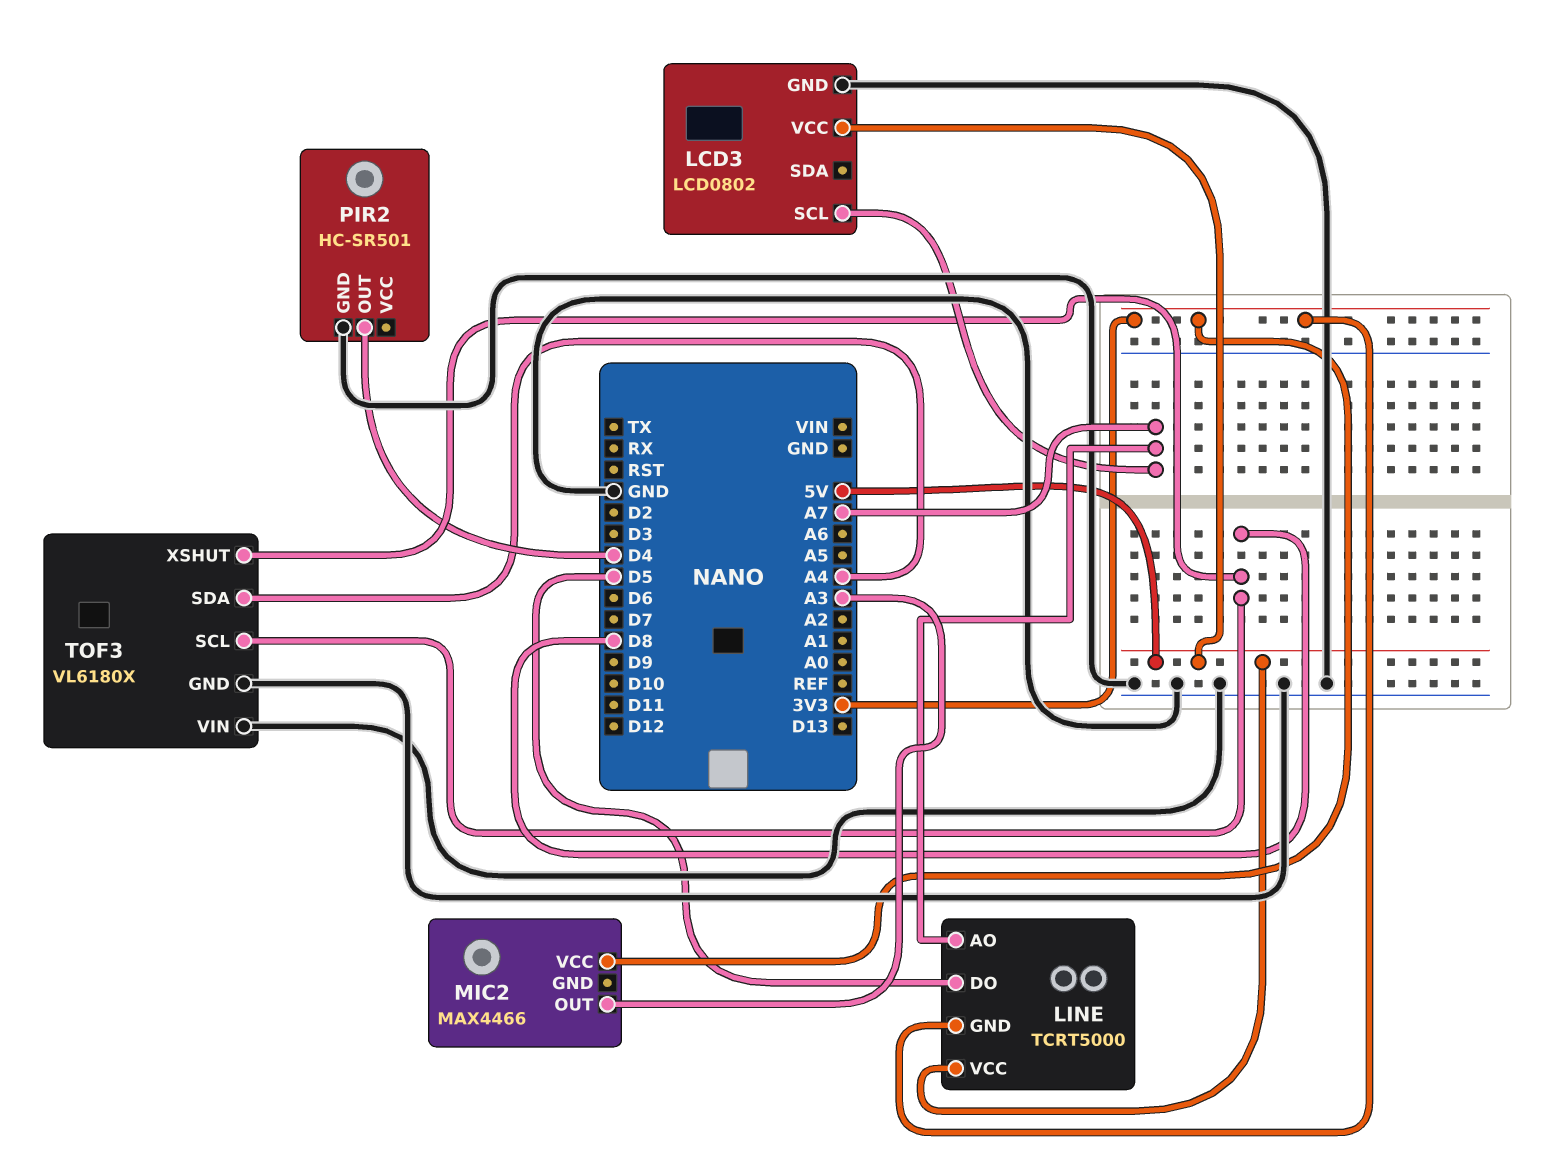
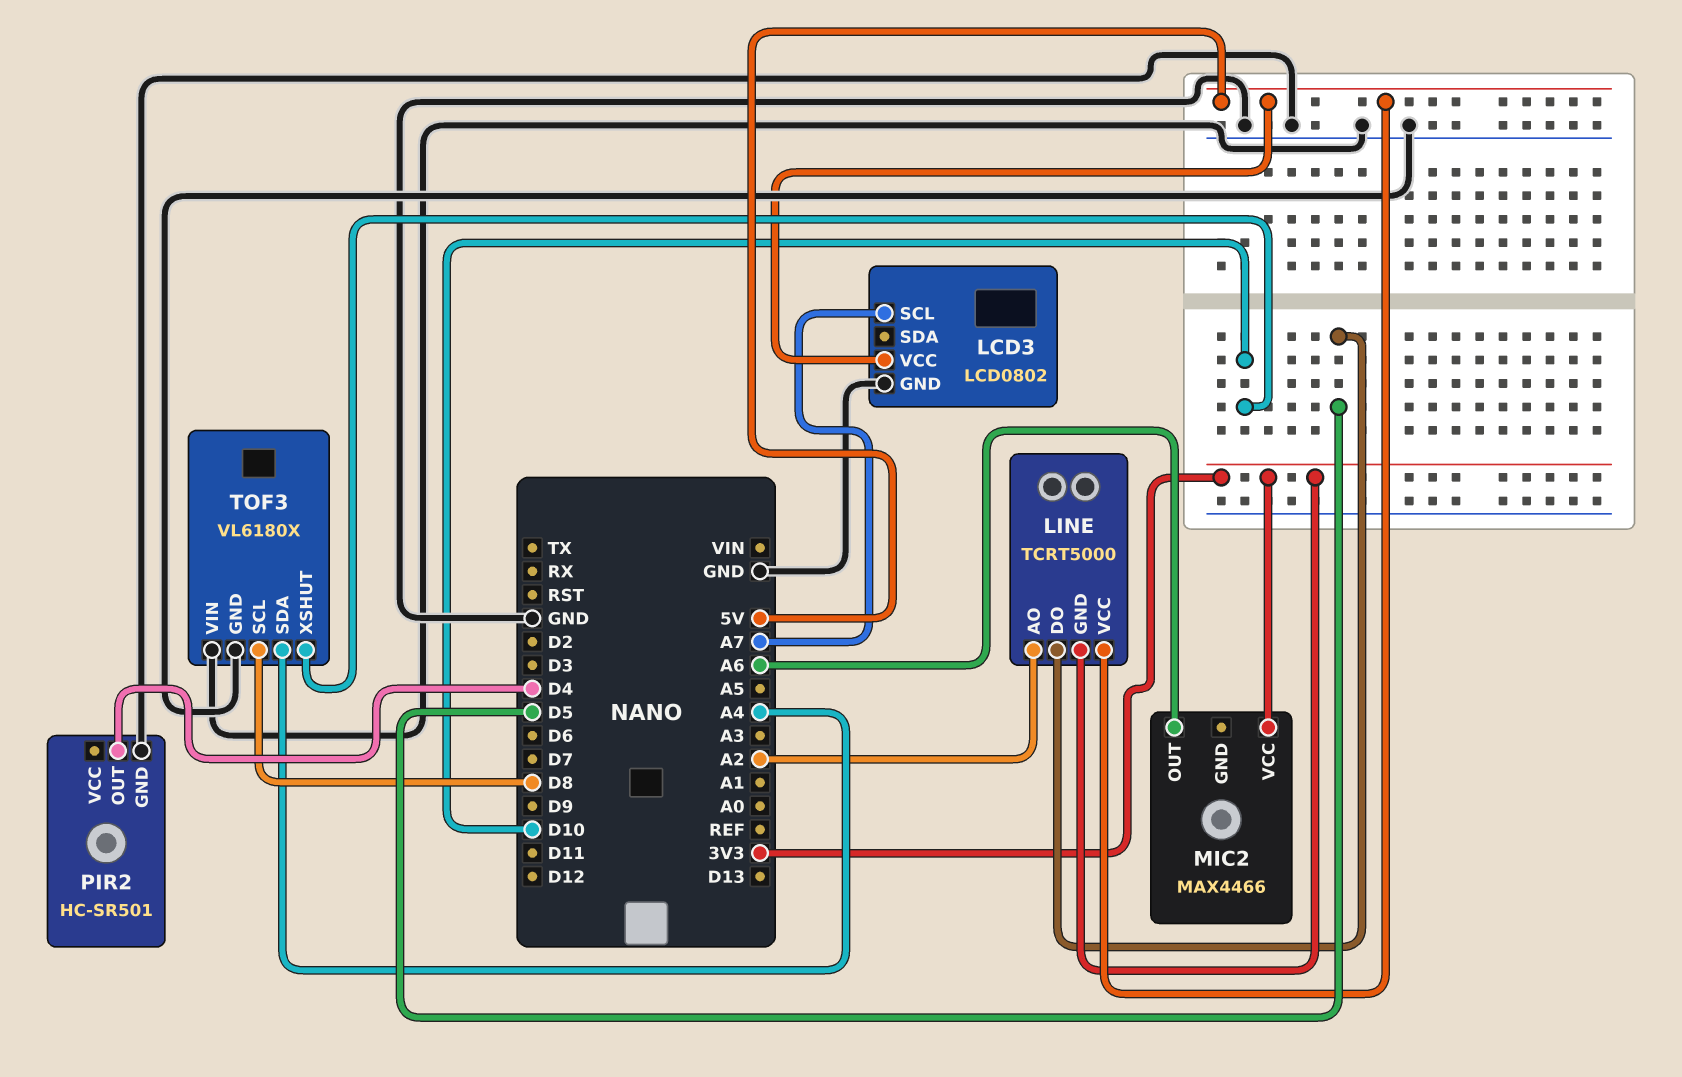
LINE pin AO: A7 -> A2
MIC2 pin OUT: A3 -> A6
TOF3 pin XSHUT: D8 -> D10

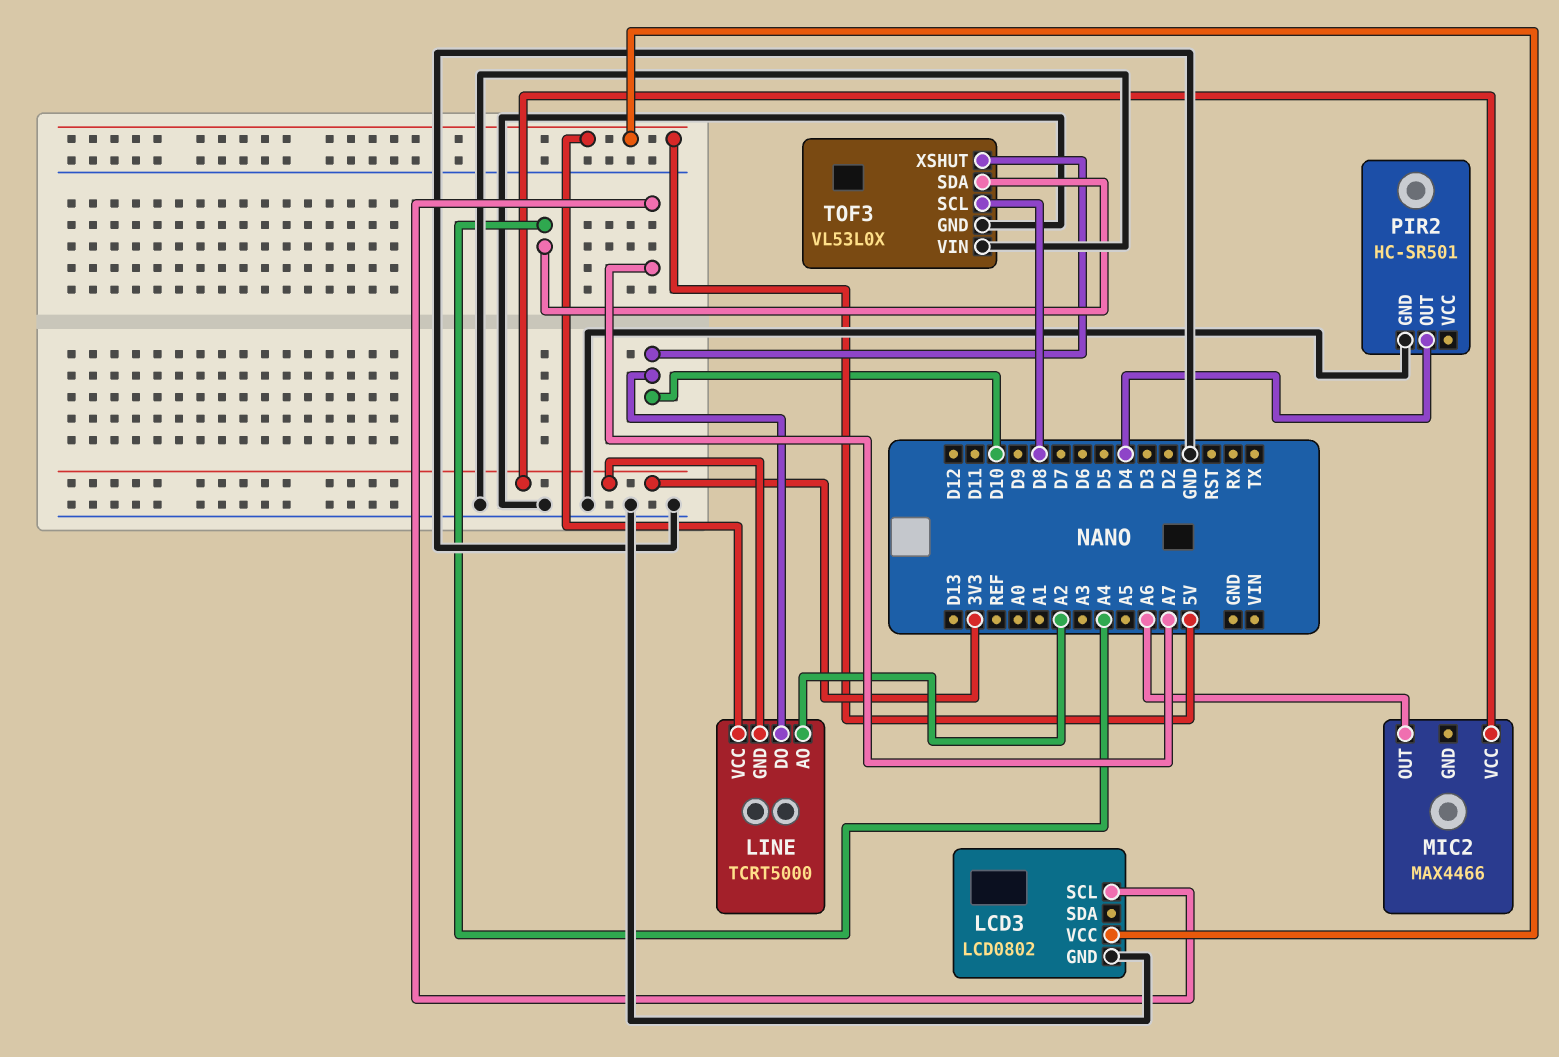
LINE pin DO: D5 -> D10
TOF3: VL6180X -> VL53L0X

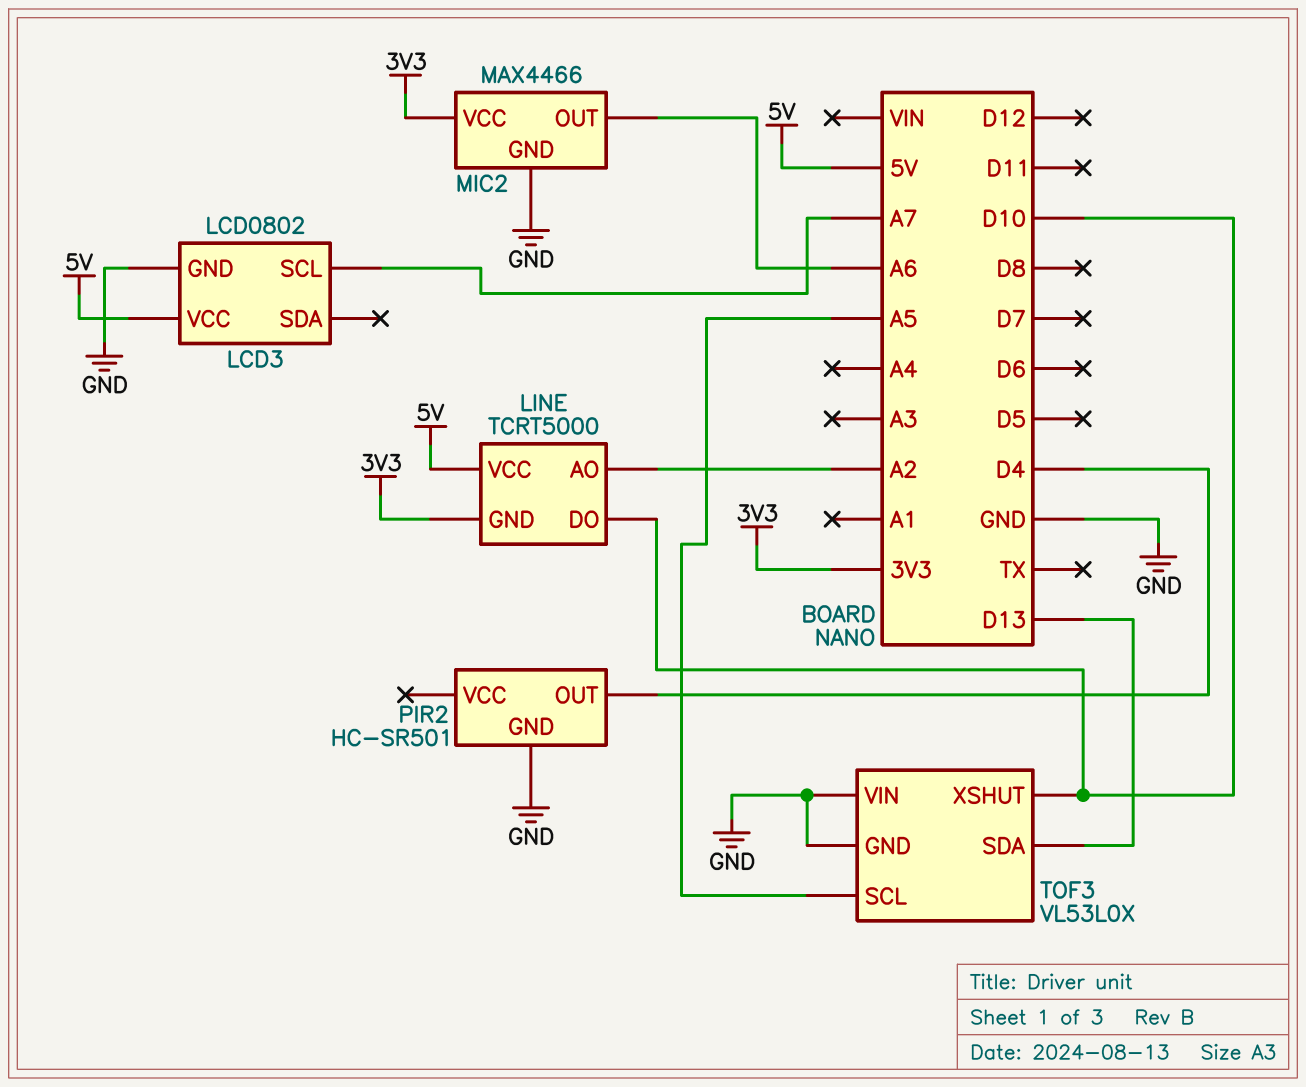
MIC2 pin GND: none -> GND
TOF3 pin SCL: D8 -> A5
TOF3 pin SDA: A4 -> D13

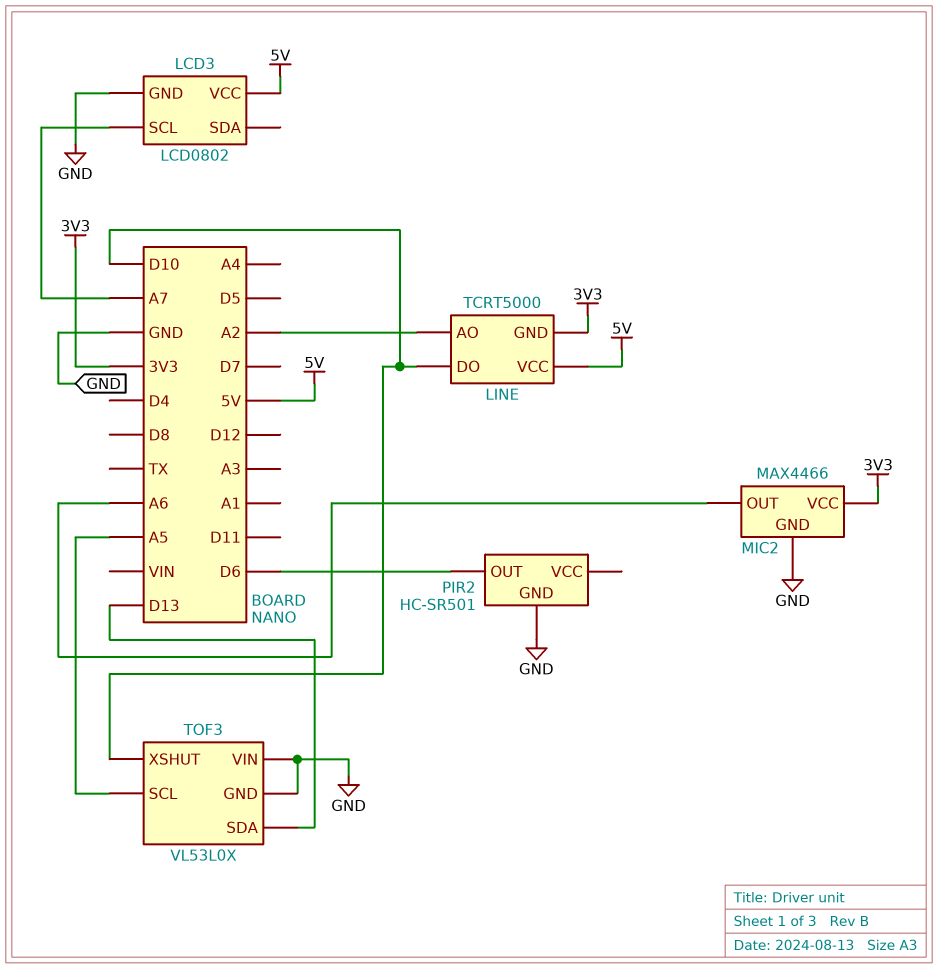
PIR2 pin OUT: D4 -> D6

